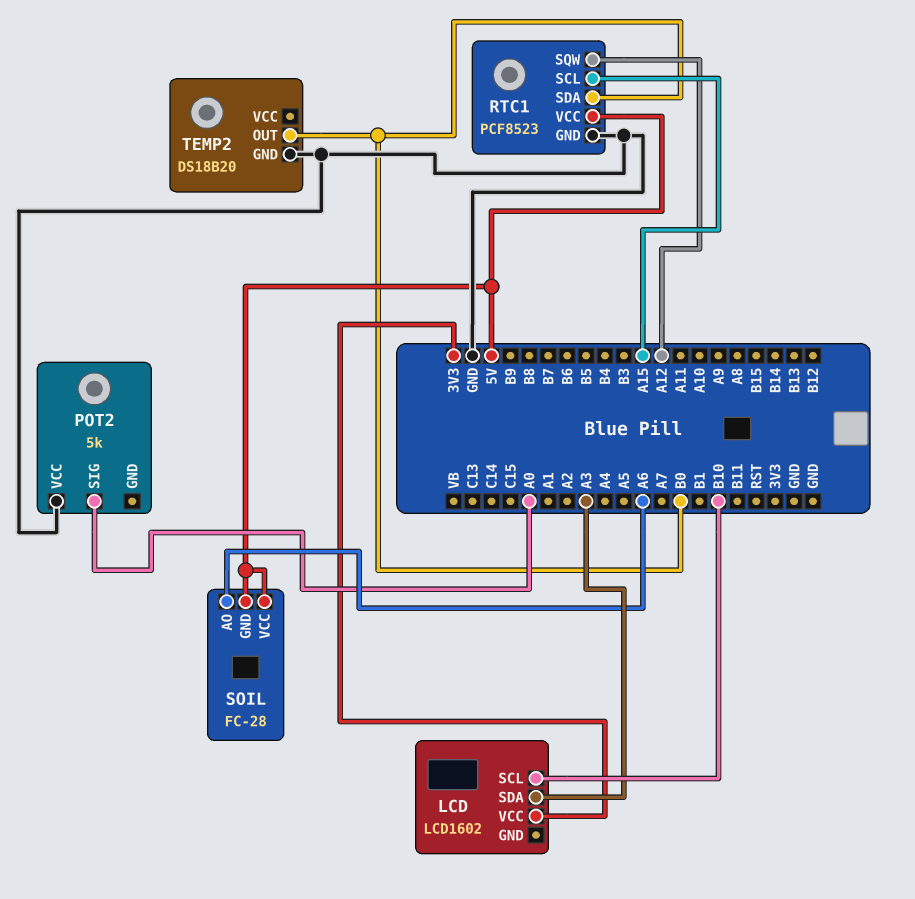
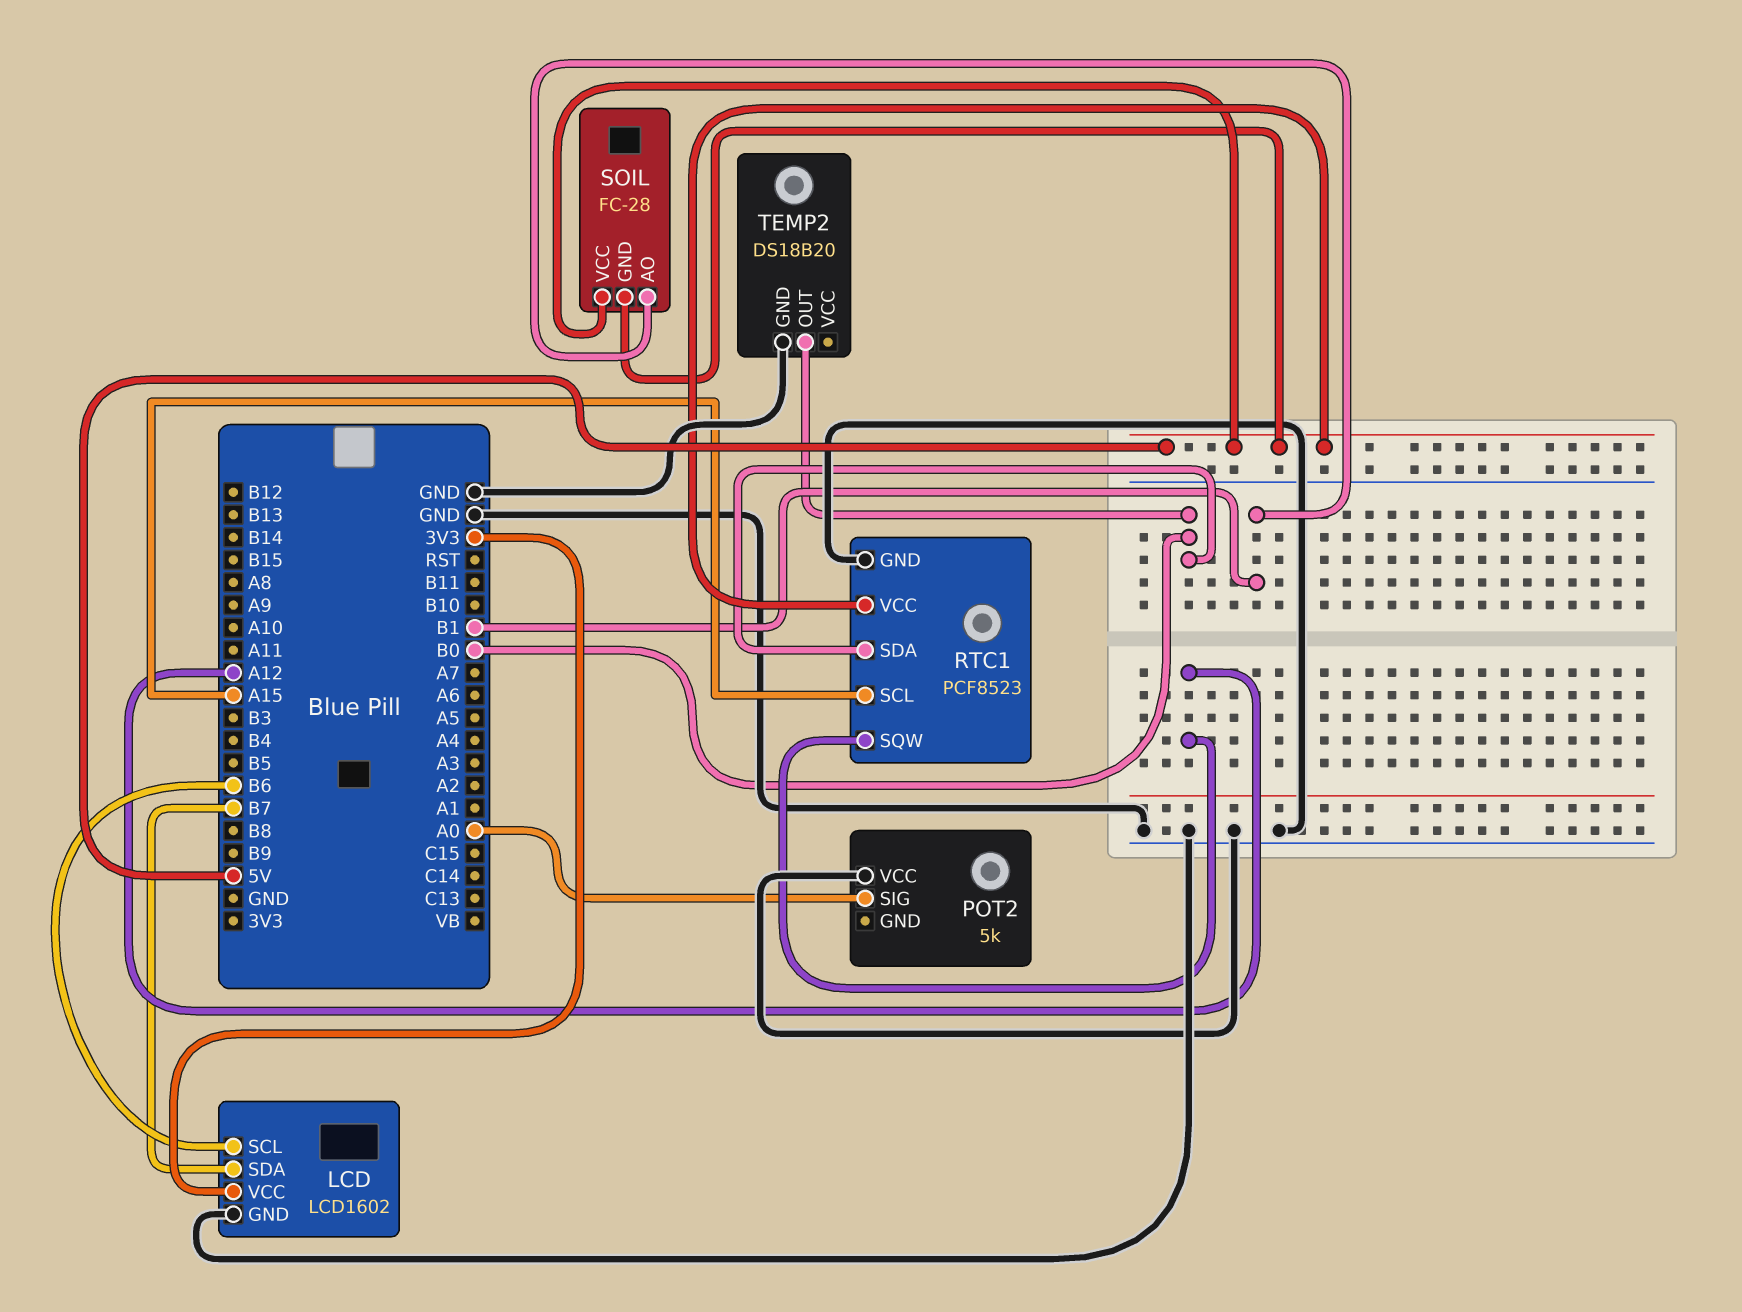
LCD pin GND: none -> GND
LCD pin SCL: B10 -> B6
LCD pin SDA: A3 -> B7
SOIL pin AO: A6 -> B1

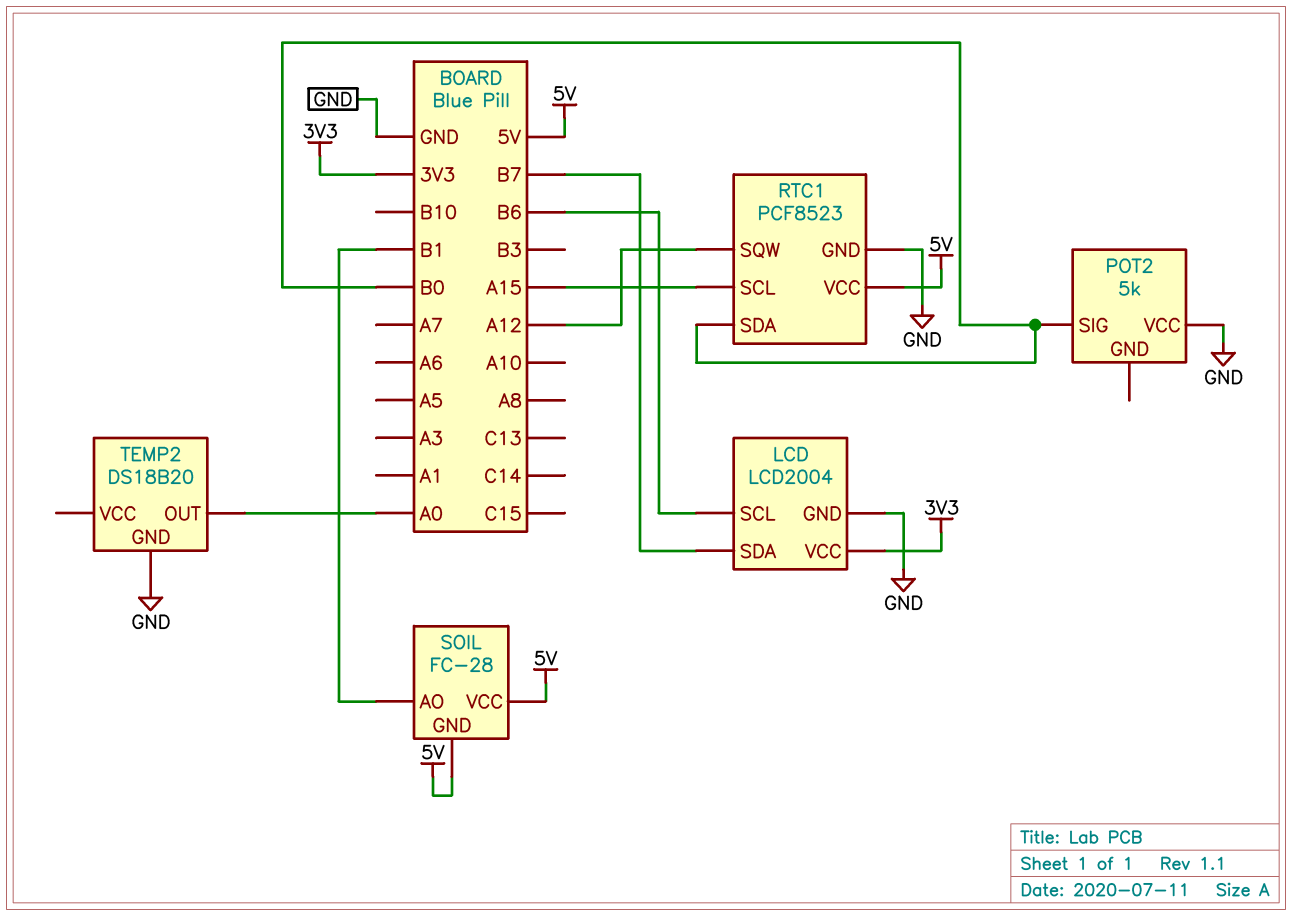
LCD: LCD1602 -> LCD2004
POT2 pin SIG: A0 -> B0
TEMP2 pin OUT: B0 -> A0

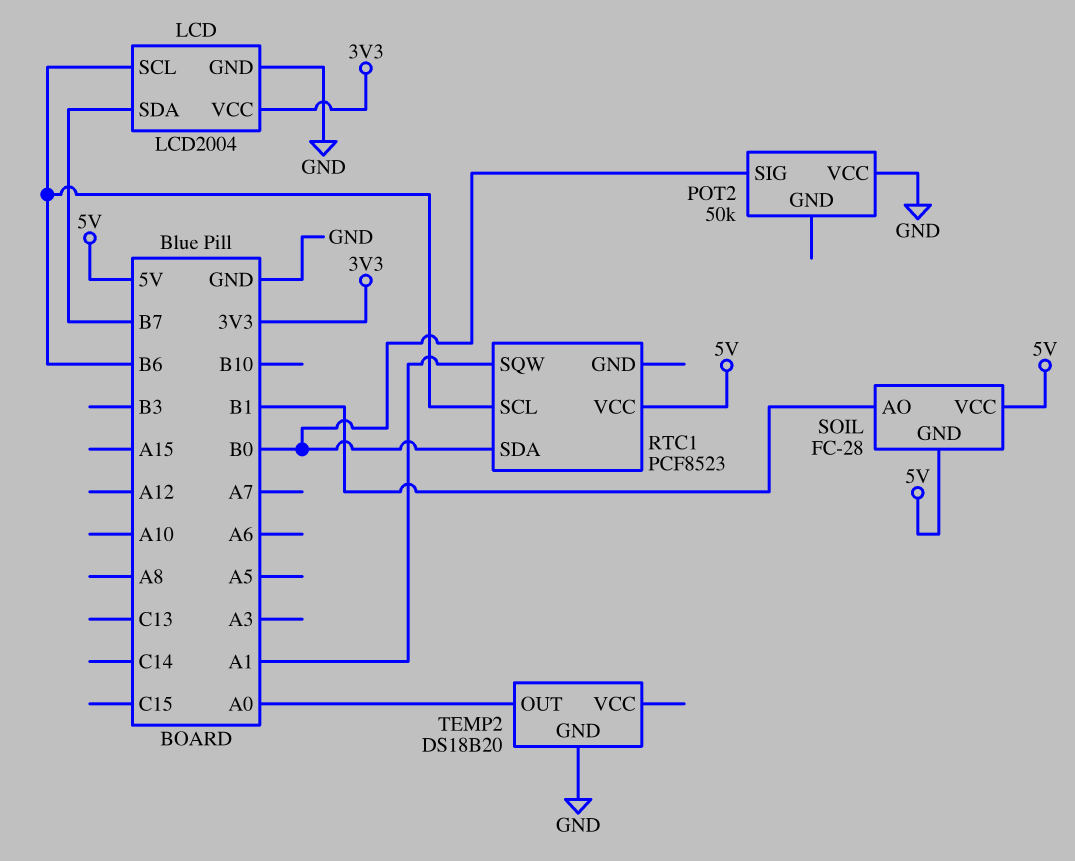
POT2: 5k -> 50k
RTC1 pin GND: GND -> none
RTC1 pin SCL: A15 -> B6
RTC1 pin SQW: A12 -> A1

